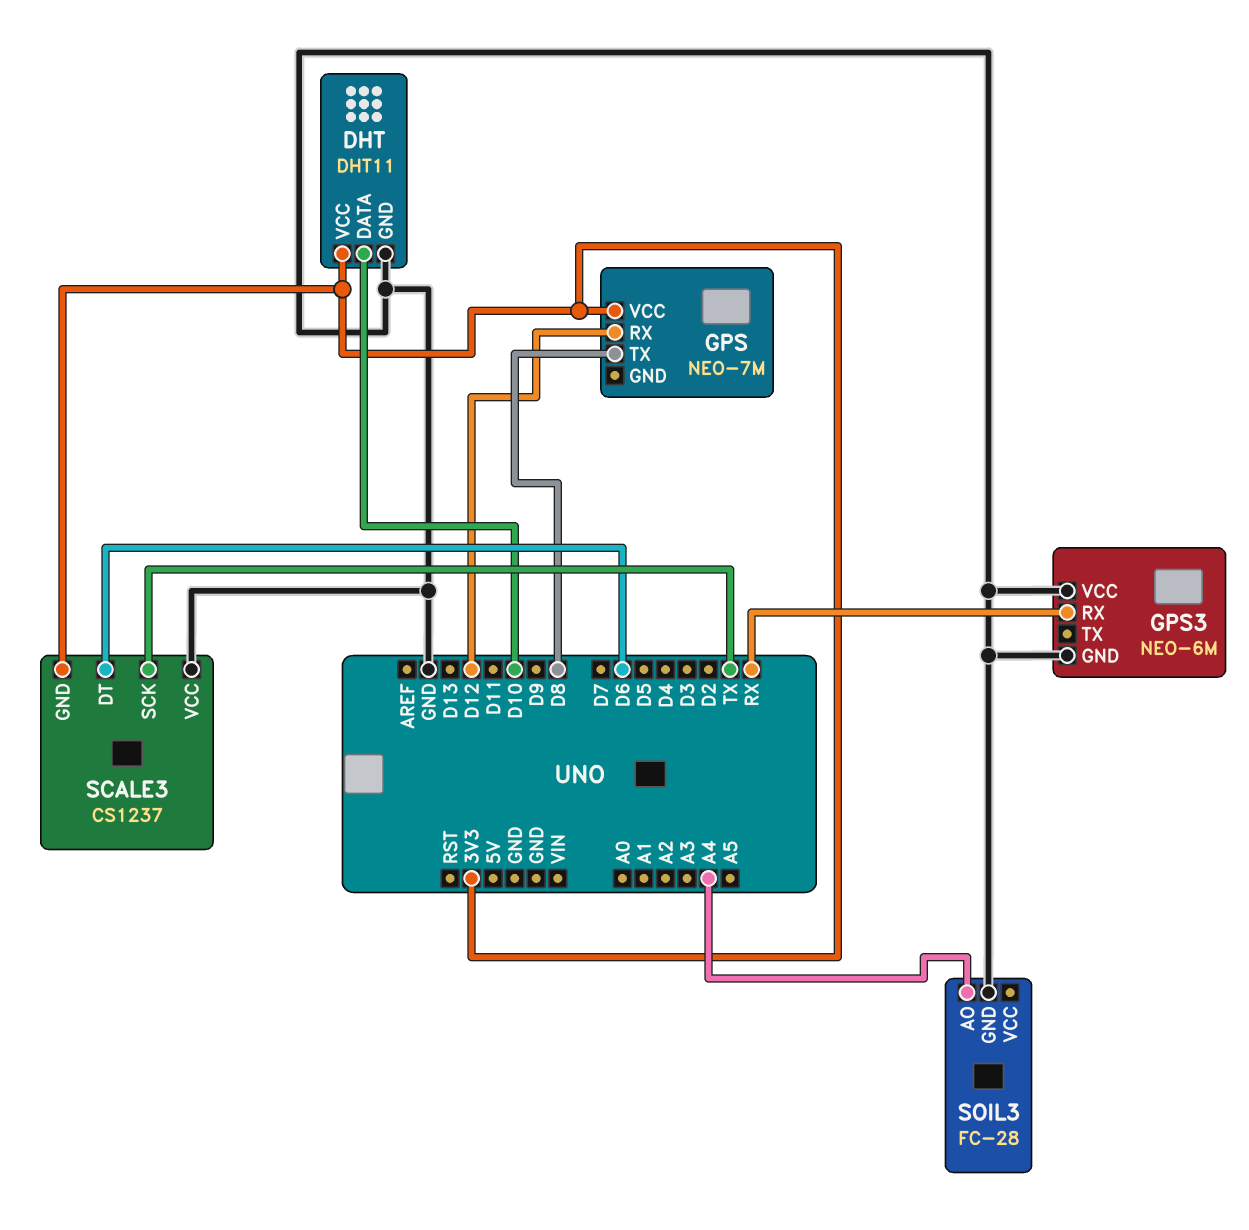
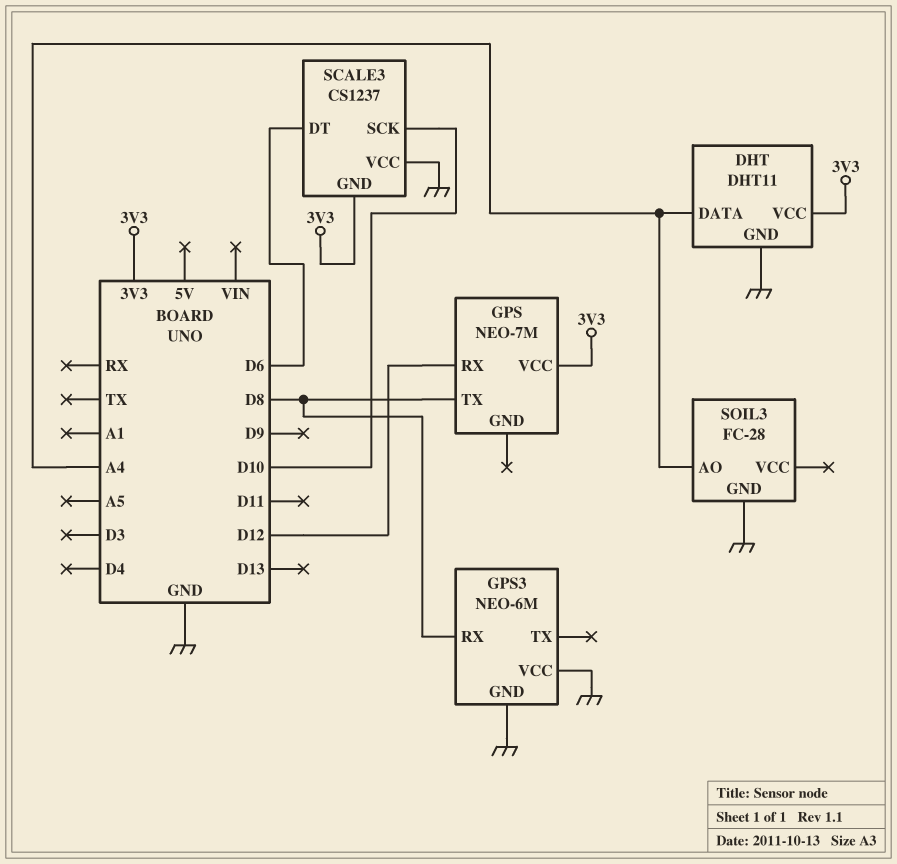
DHT pin DATA: D10 -> A4
GPS3 pin RX: RX -> D8
SCALE3 pin SCK: TX -> D10

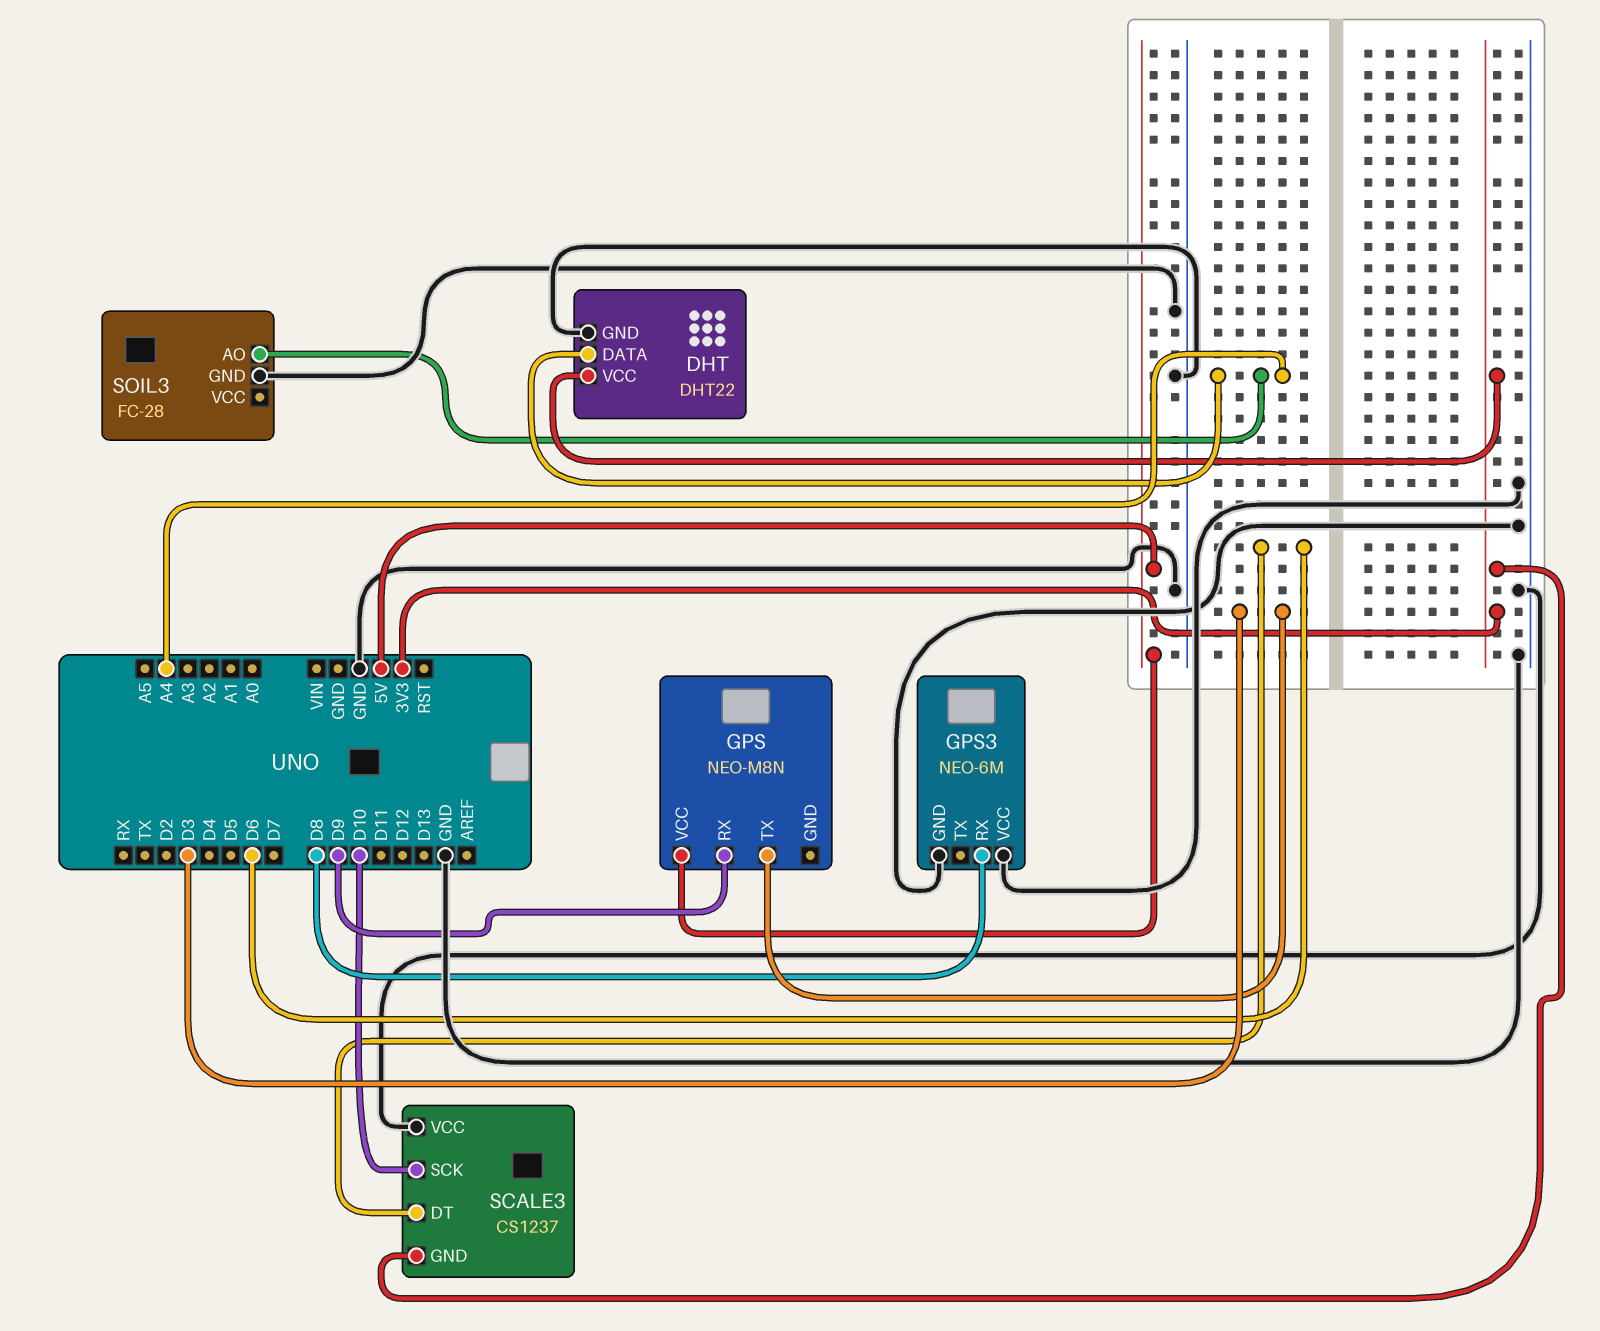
DHT: DHT11 -> DHT22
GPS: NEO-7M -> NEO-M8N
GPS pin RX: D12 -> D9
GPS pin TX: D8 -> D3
GPS pin VCC: 3V3 -> 5V

